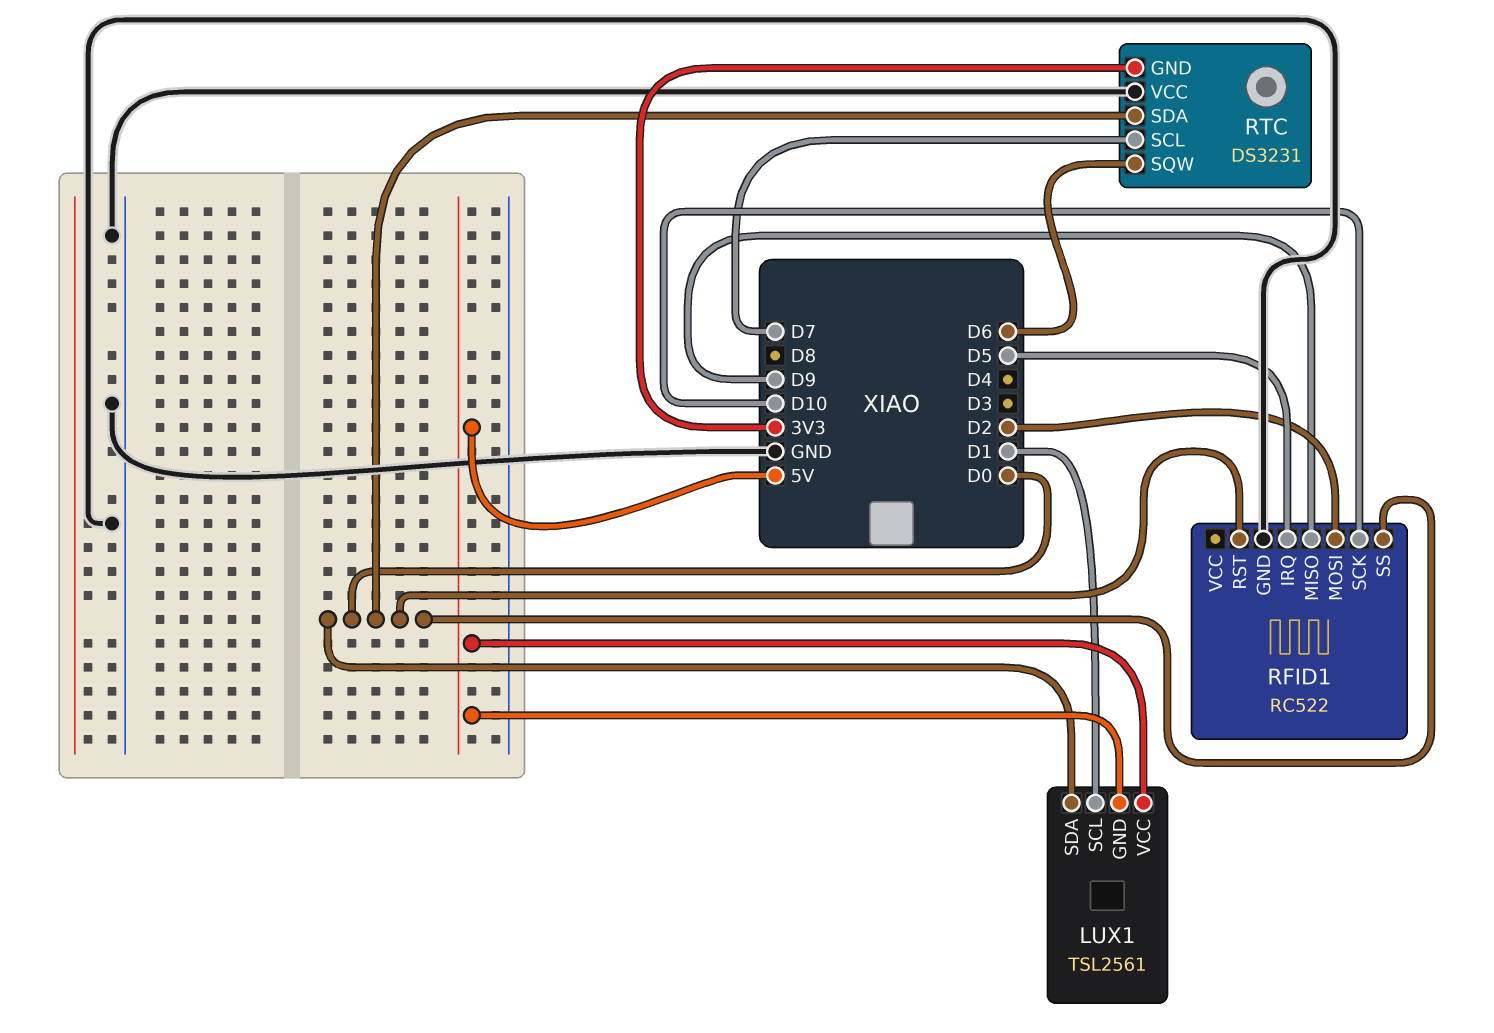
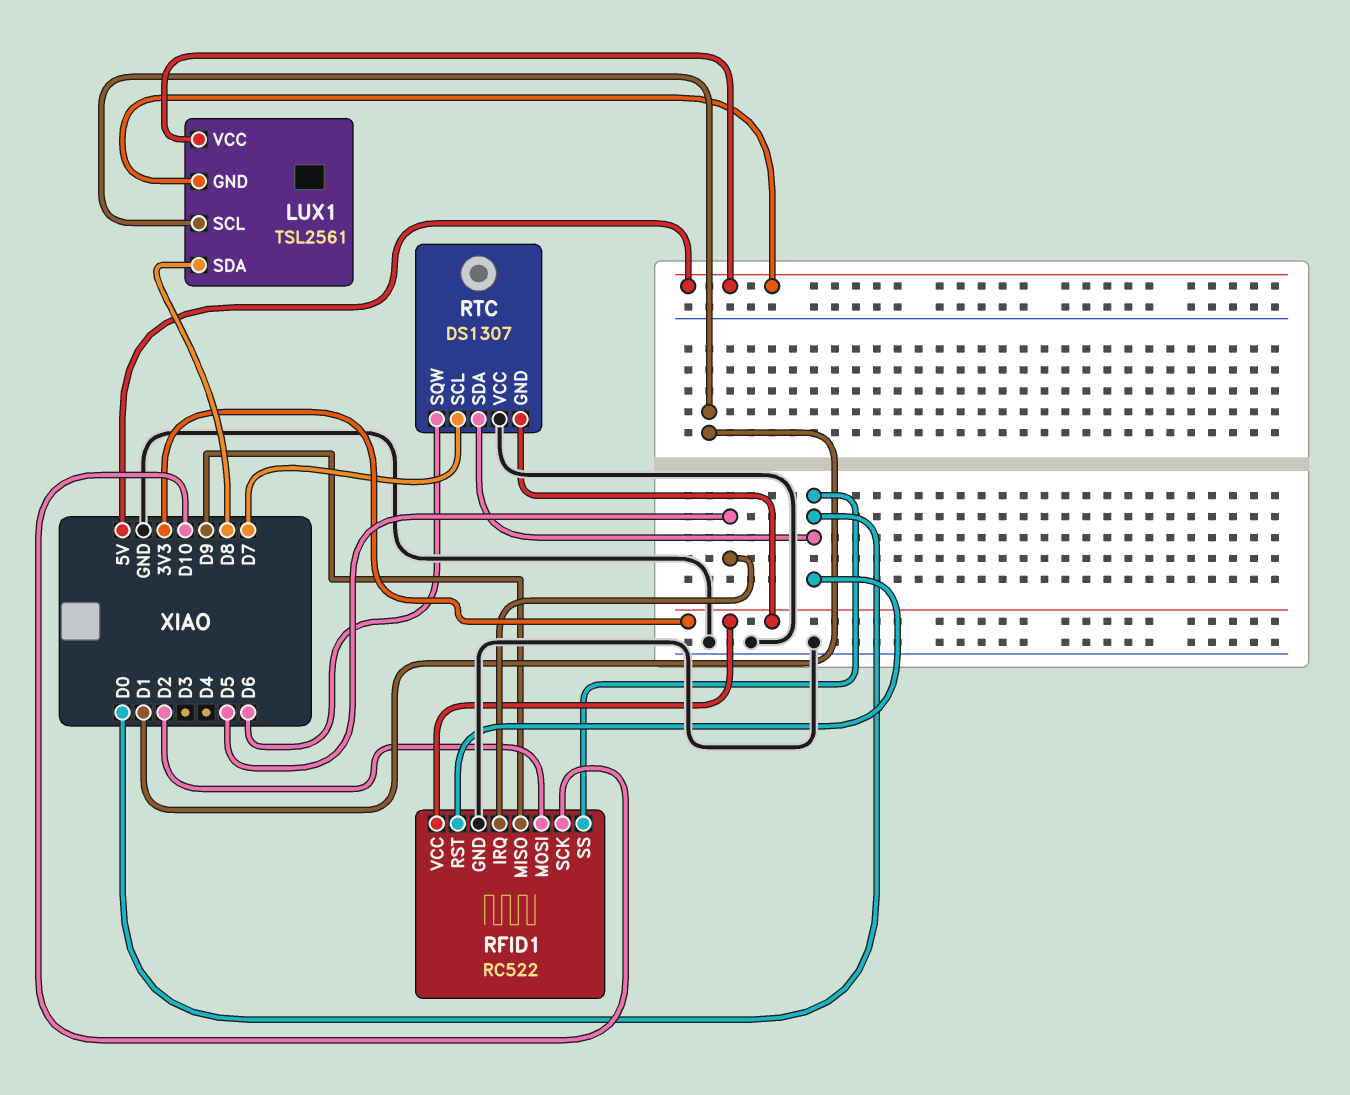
LUX1 pin SDA: D0 -> D8
RFID1 pin VCC: none -> 3V3
RTC: DS3231 -> DS1307

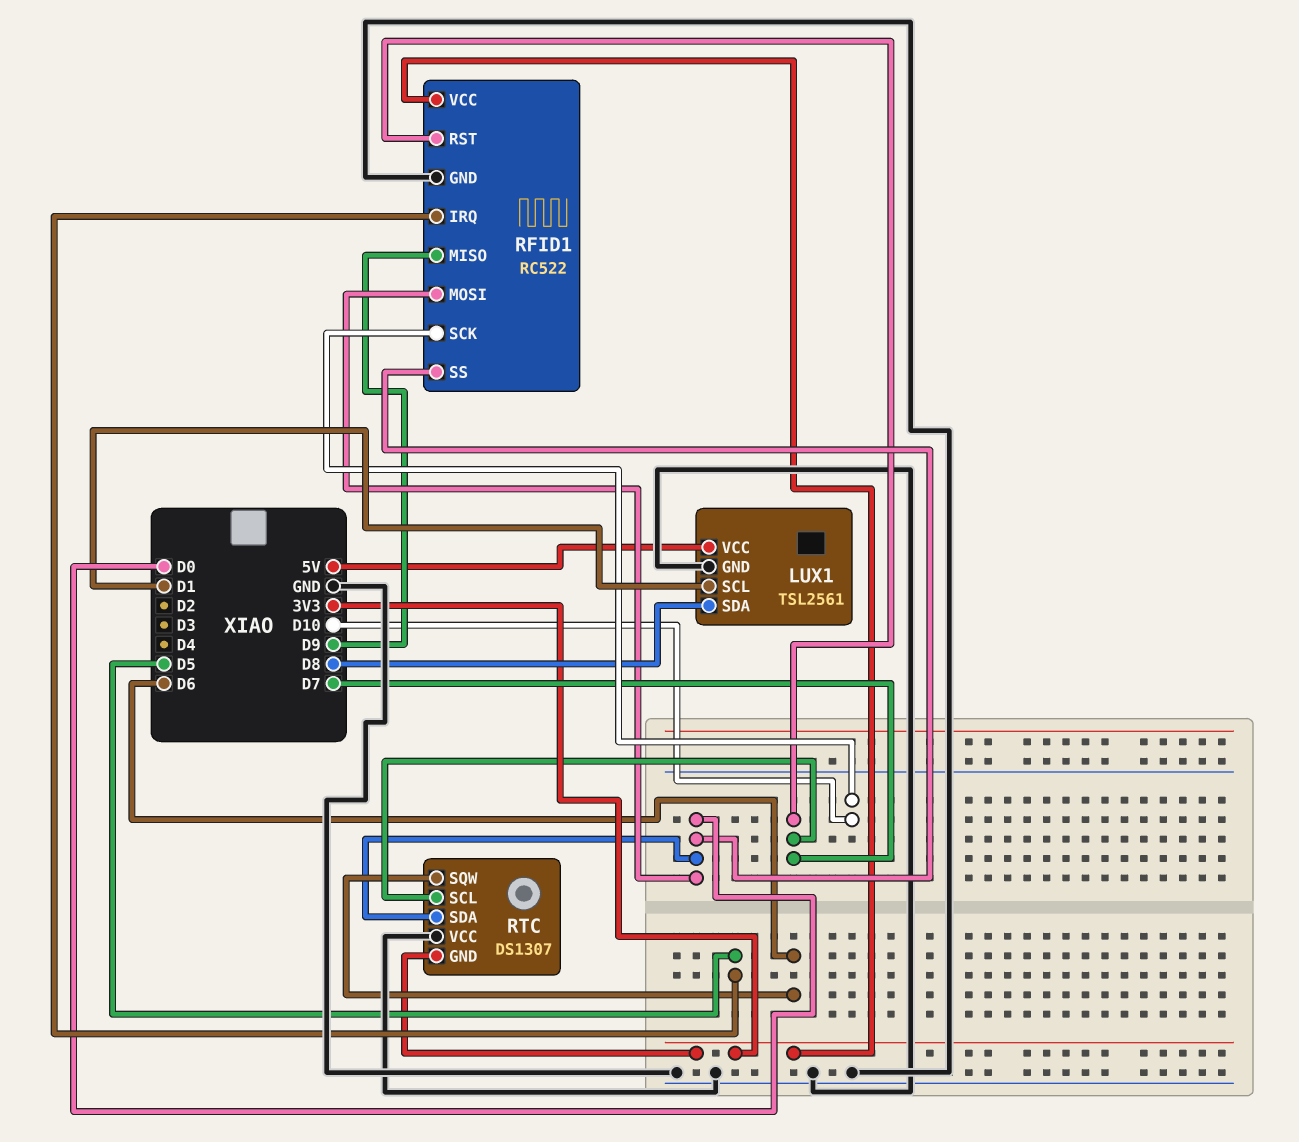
LUX1 pin GND: 5V -> GND
RFID1 pin MOSI: D2 -> D0
RFID1 pin RST: D0 -> D7

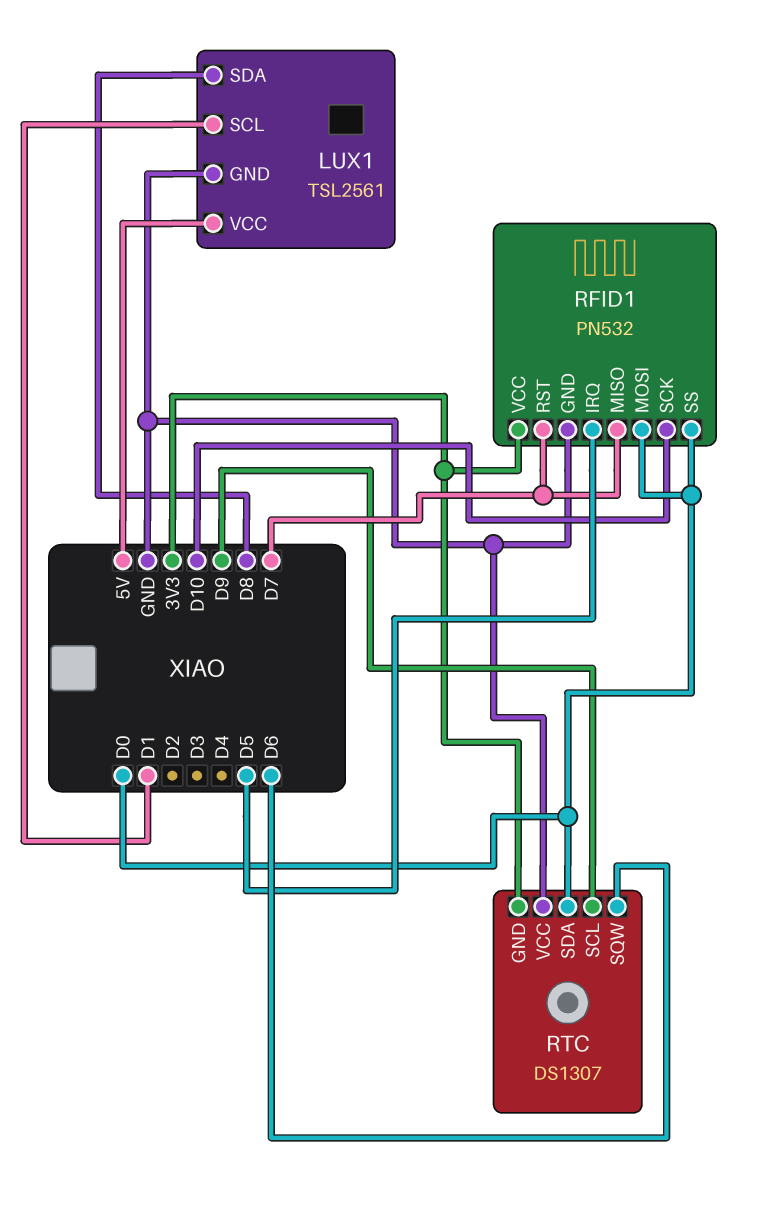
RFID1: RC522 -> PN532
RFID1 pin MISO: D9 -> D7
RTC pin SCL: D7 -> D9

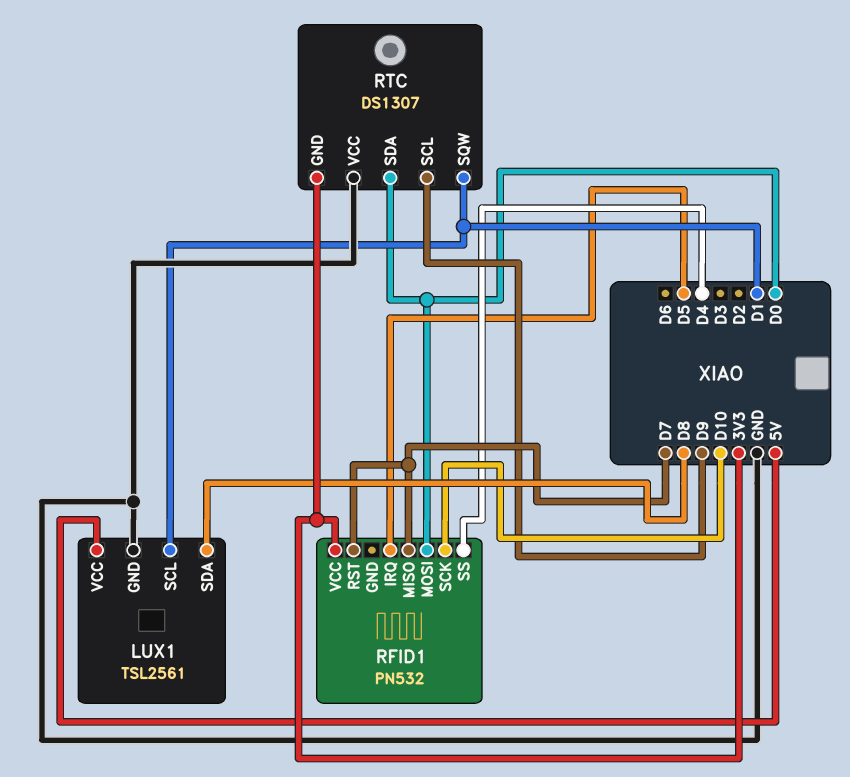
RFID1 pin GND: GND -> none
RFID1 pin SS: D0 -> D4
RTC pin SQW: D6 -> D1

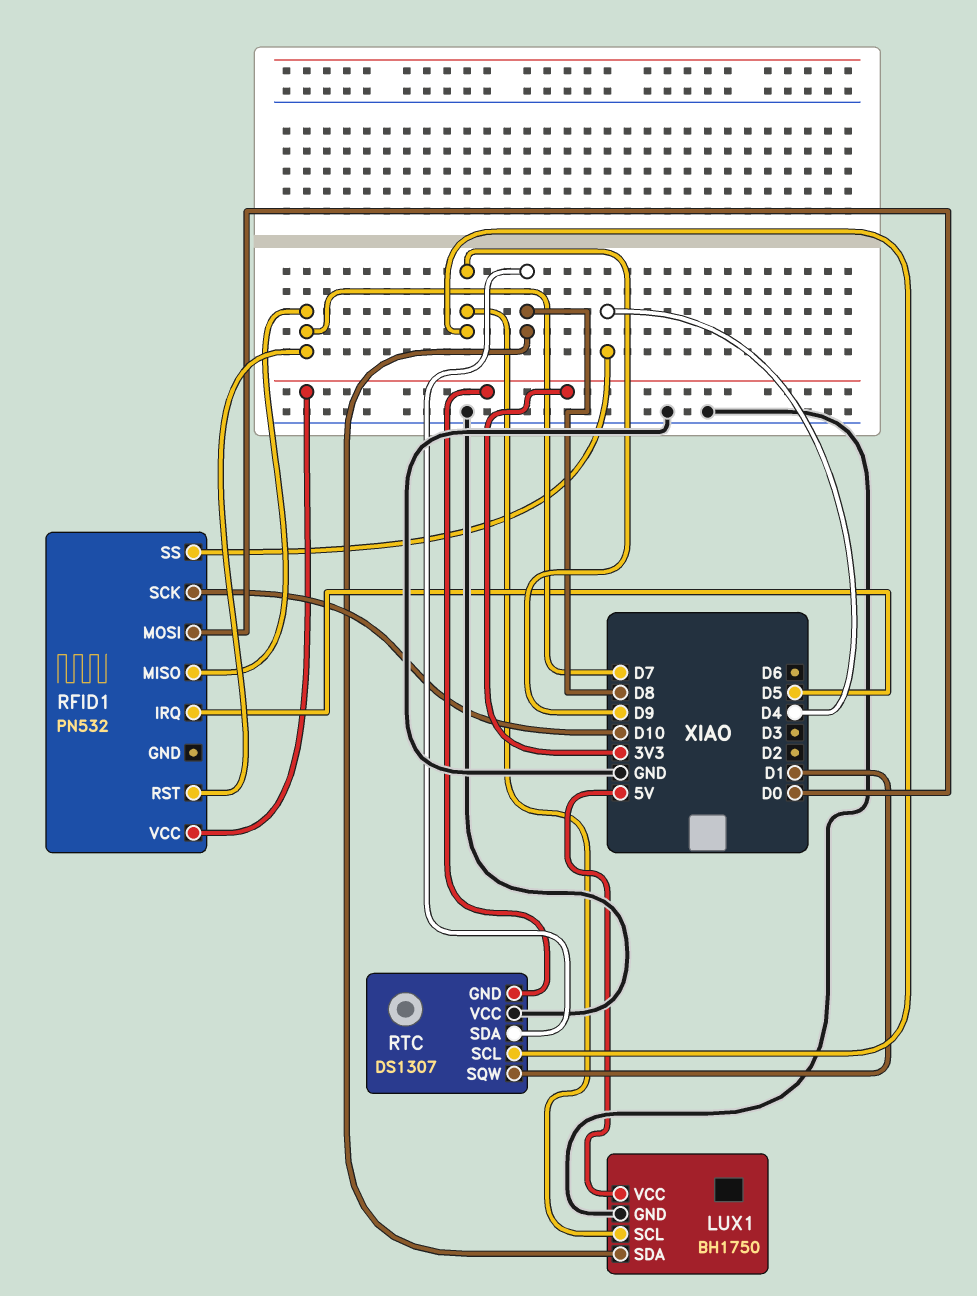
LUX1: TSL2561 -> BH1750
LUX1 pin SCL: D1 -> D9
RTC pin SDA: D0 -> D8

